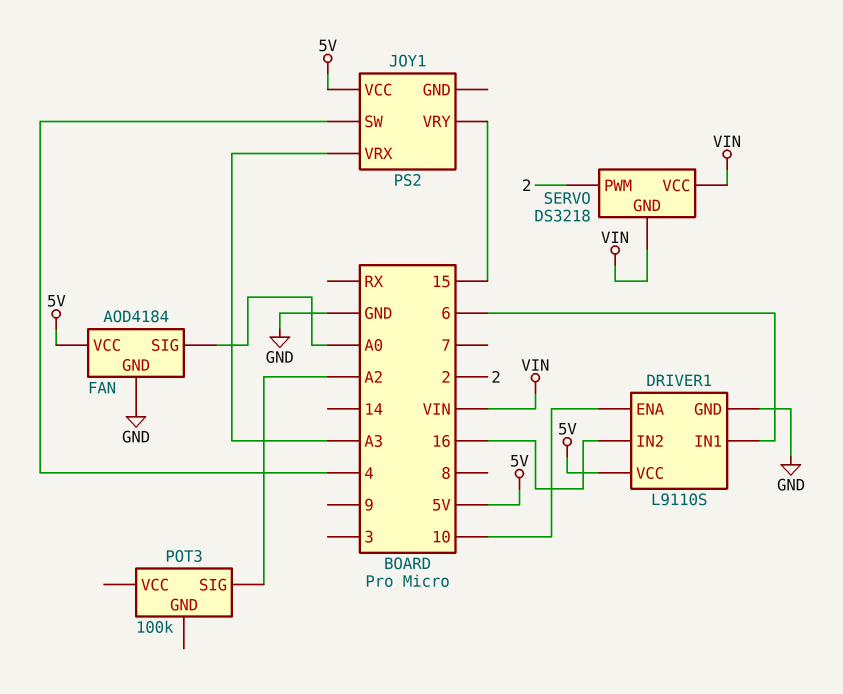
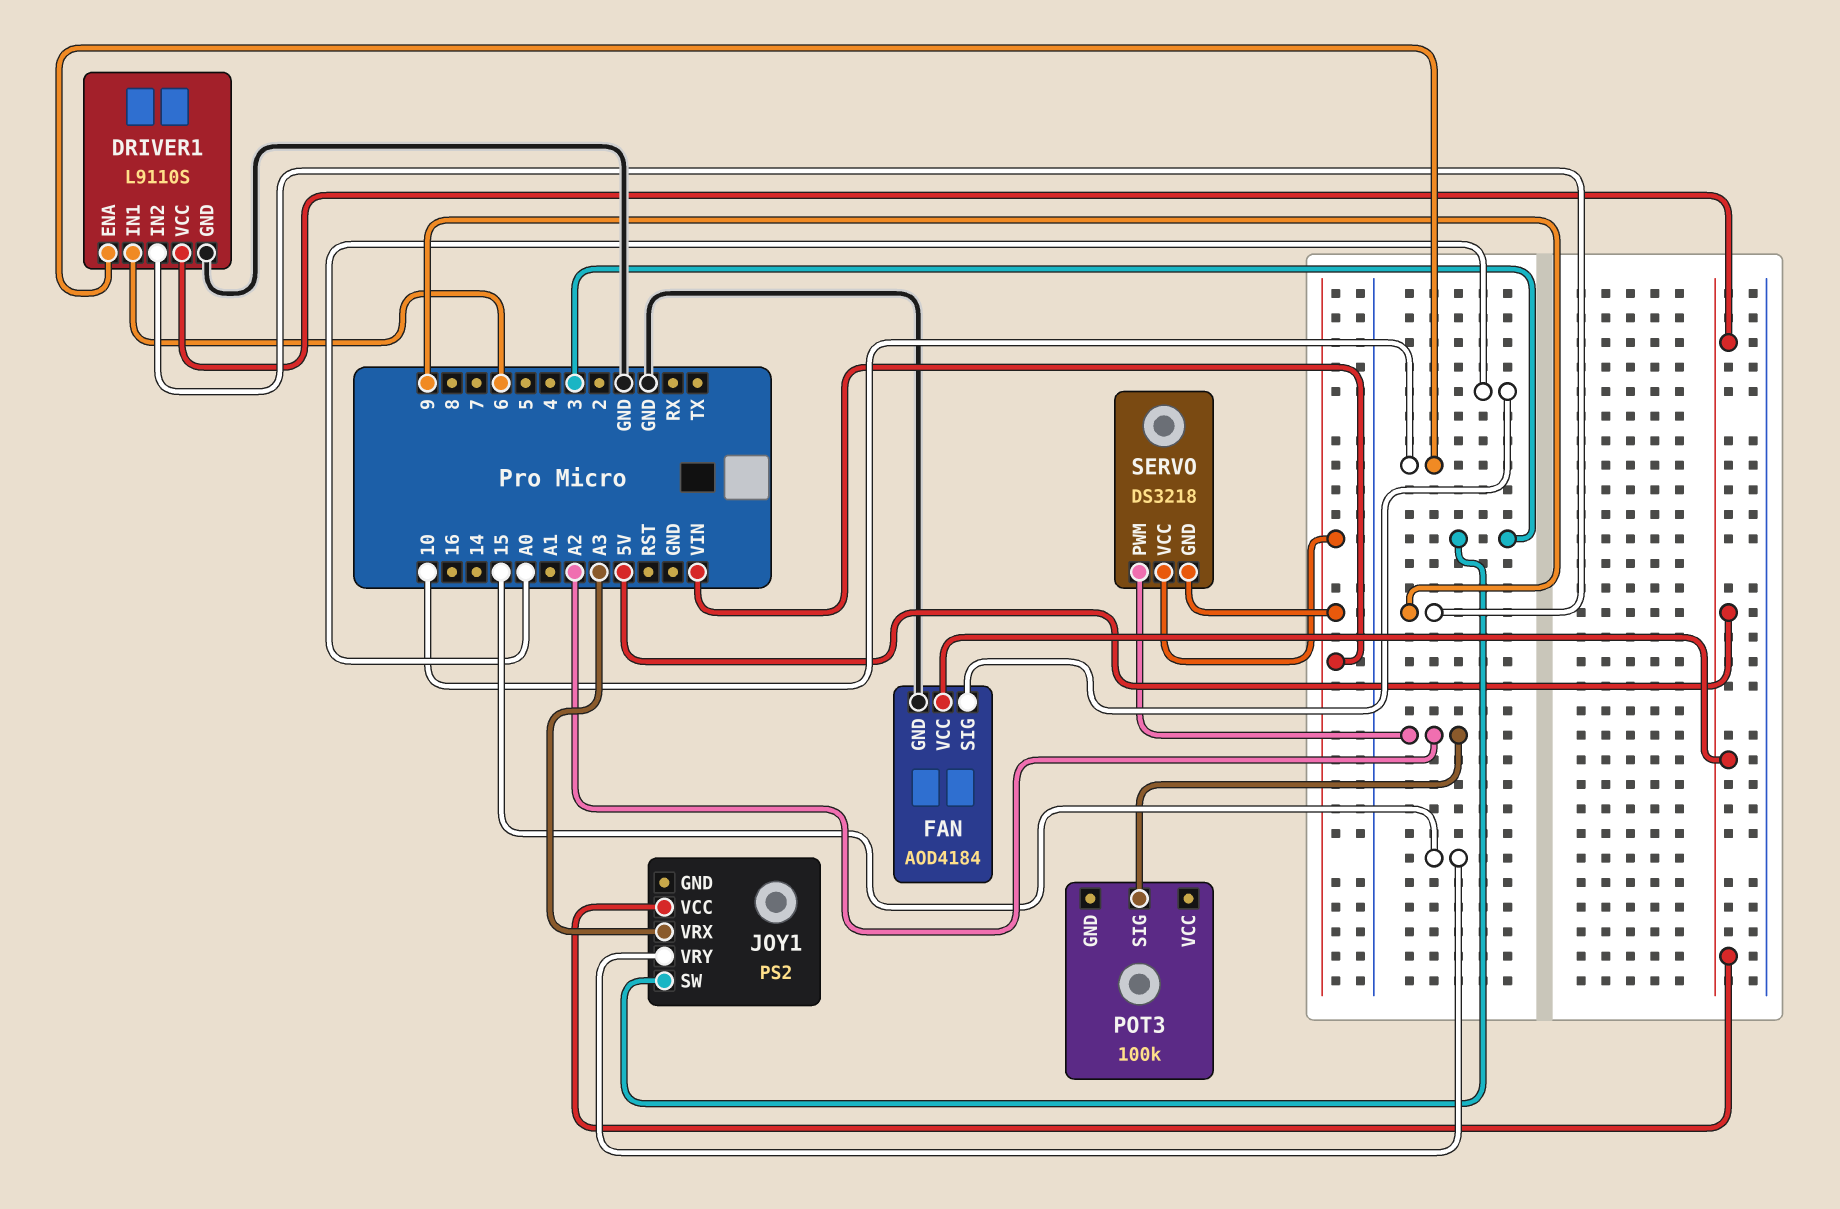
DRIVER1 pin IN2: 16 -> 9
JOY1 pin SW: 4 -> 3
SERVO pin PWM: 2 -> A2

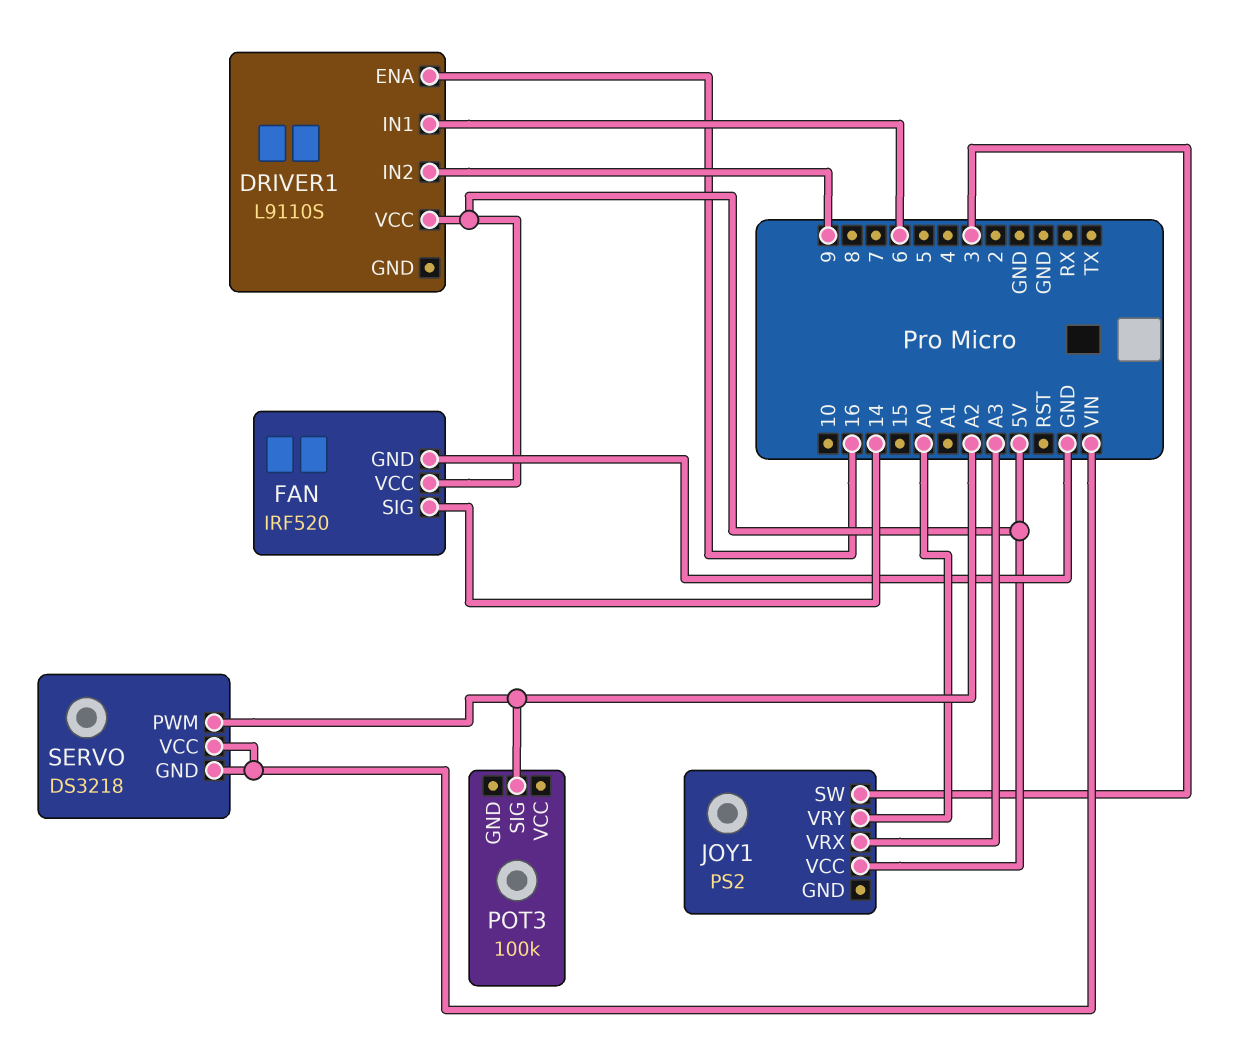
DRIVER1 pin ENA: 10 -> 16
DRIVER1 pin GND: GND -> none
FAN: AOD4184 -> IRF520
FAN pin SIG: A0 -> 14
JOY1 pin VRY: 15 -> A0

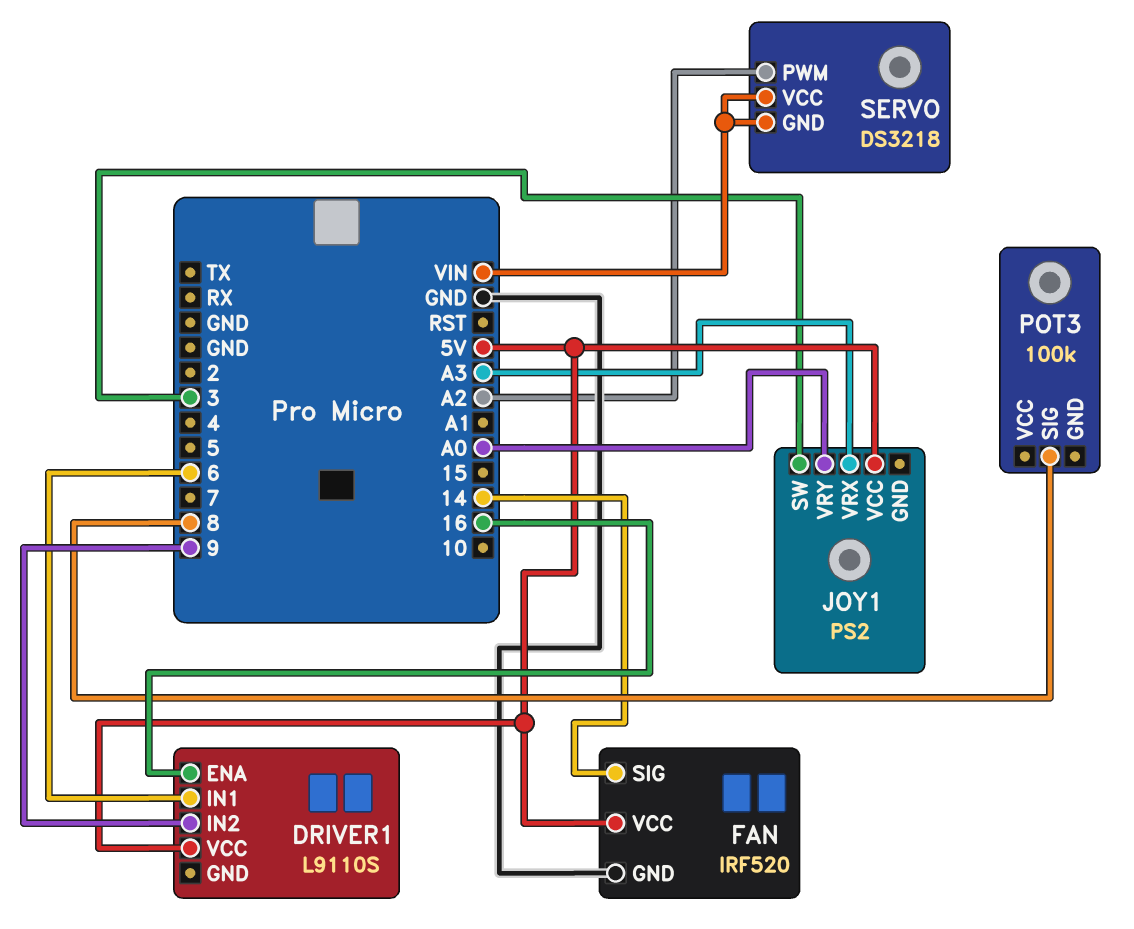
POT3 pin SIG: A2 -> 8

